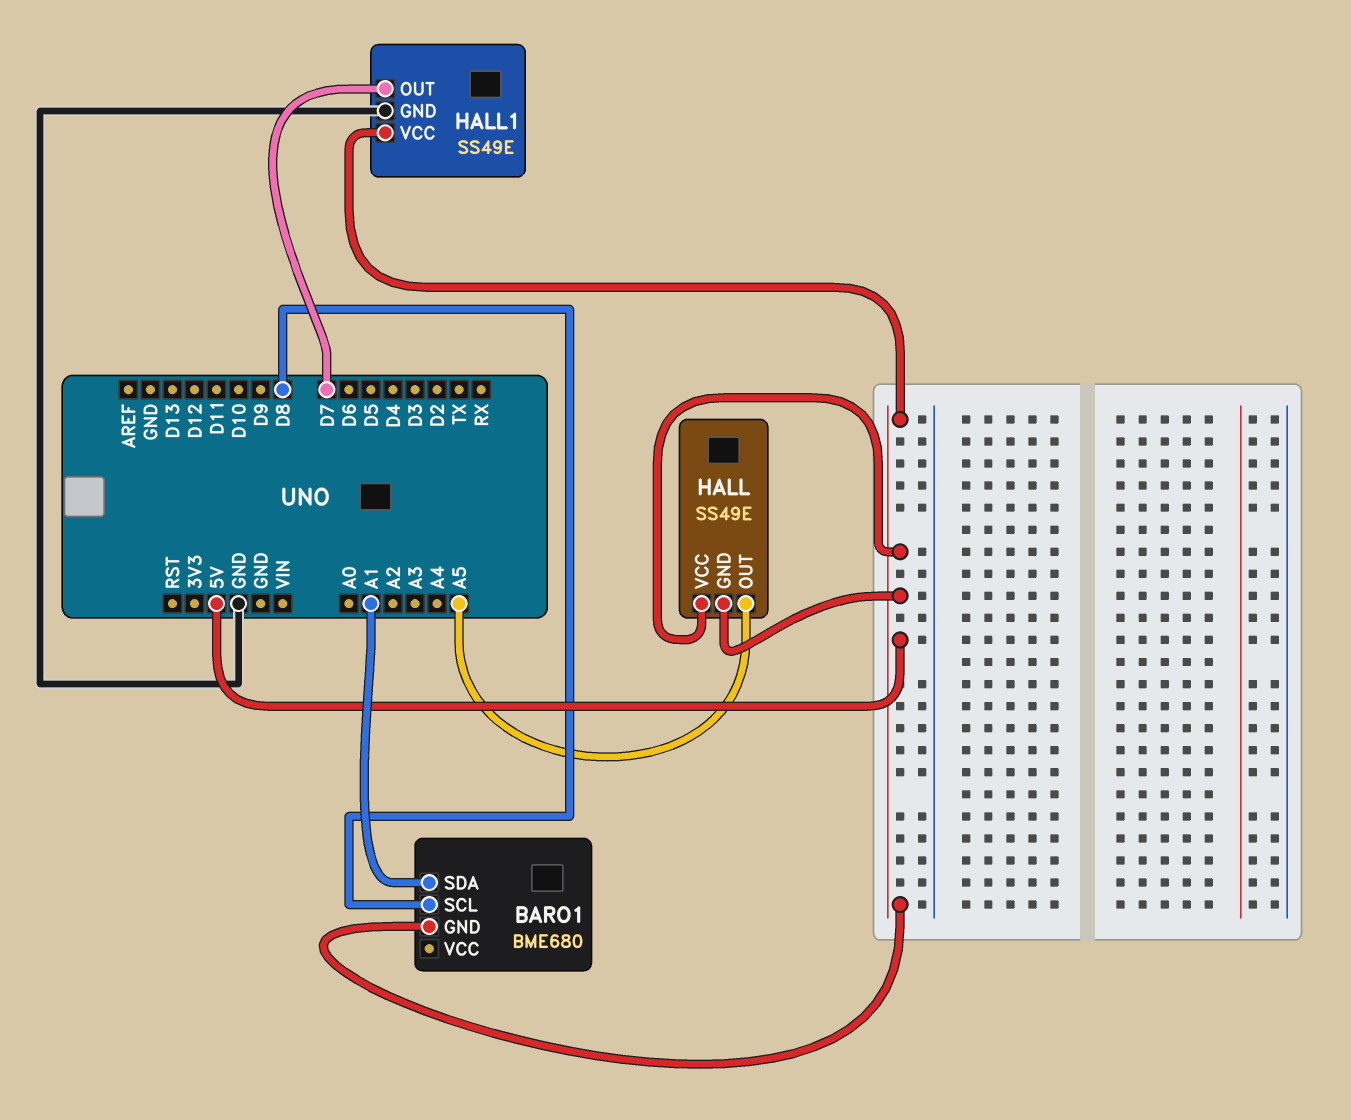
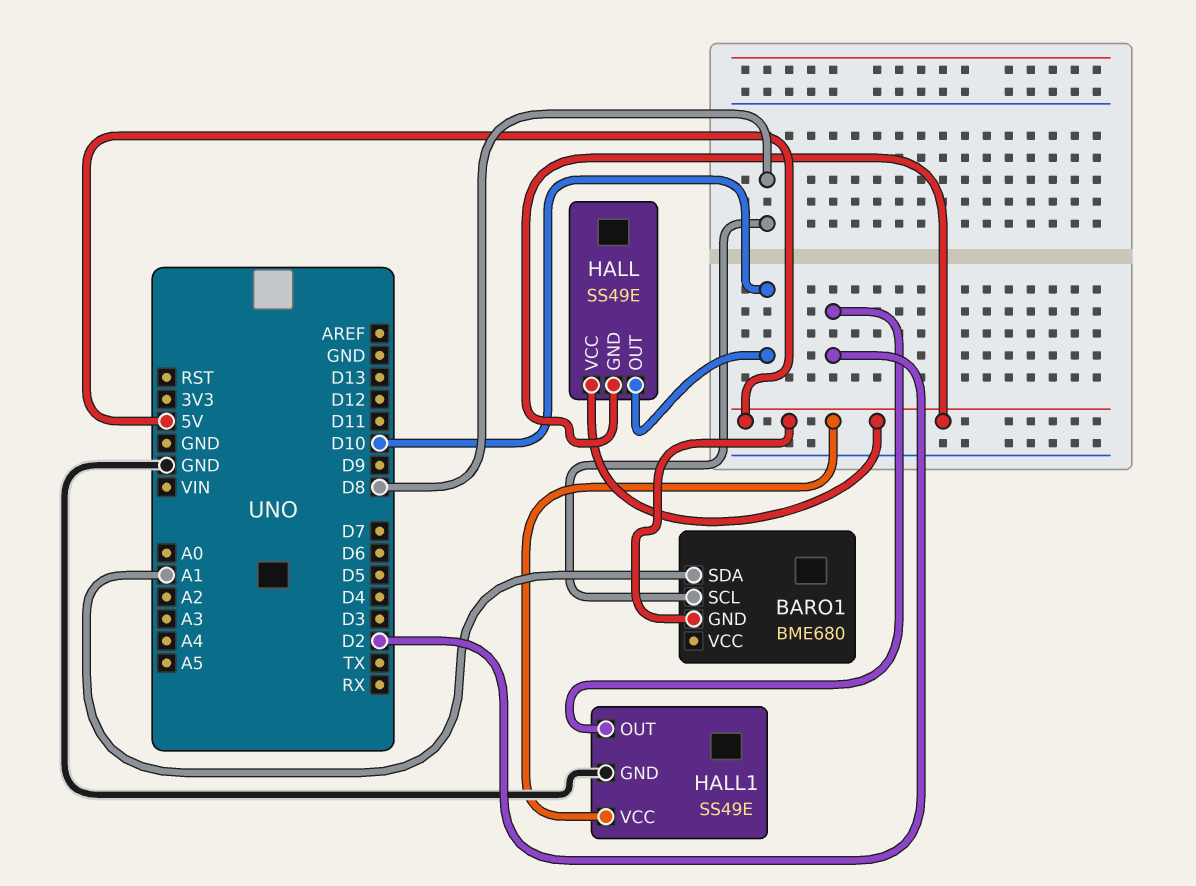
HALL pin OUT: A5 -> D10
HALL1 pin OUT: D7 -> D2

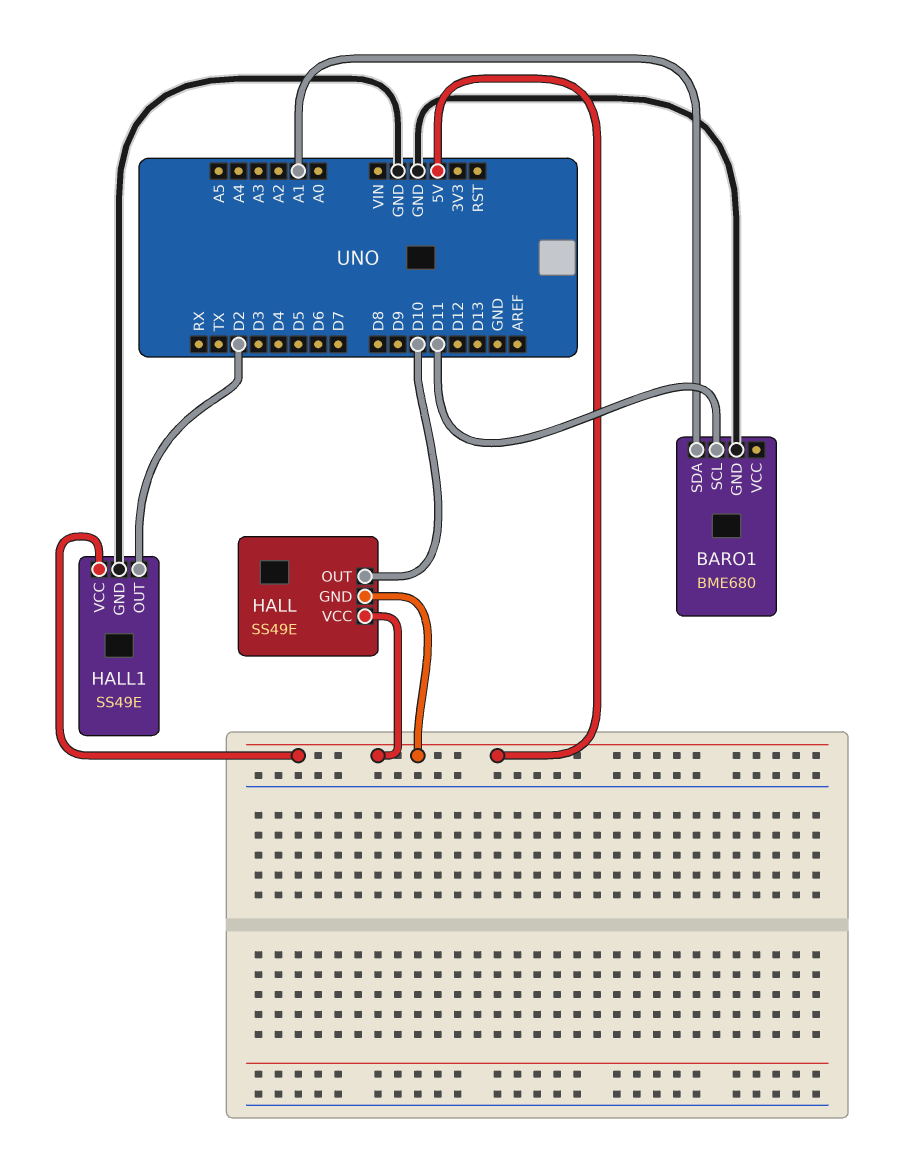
BARO1 pin GND: 5V -> GND
BARO1 pin SCL: D8 -> D11

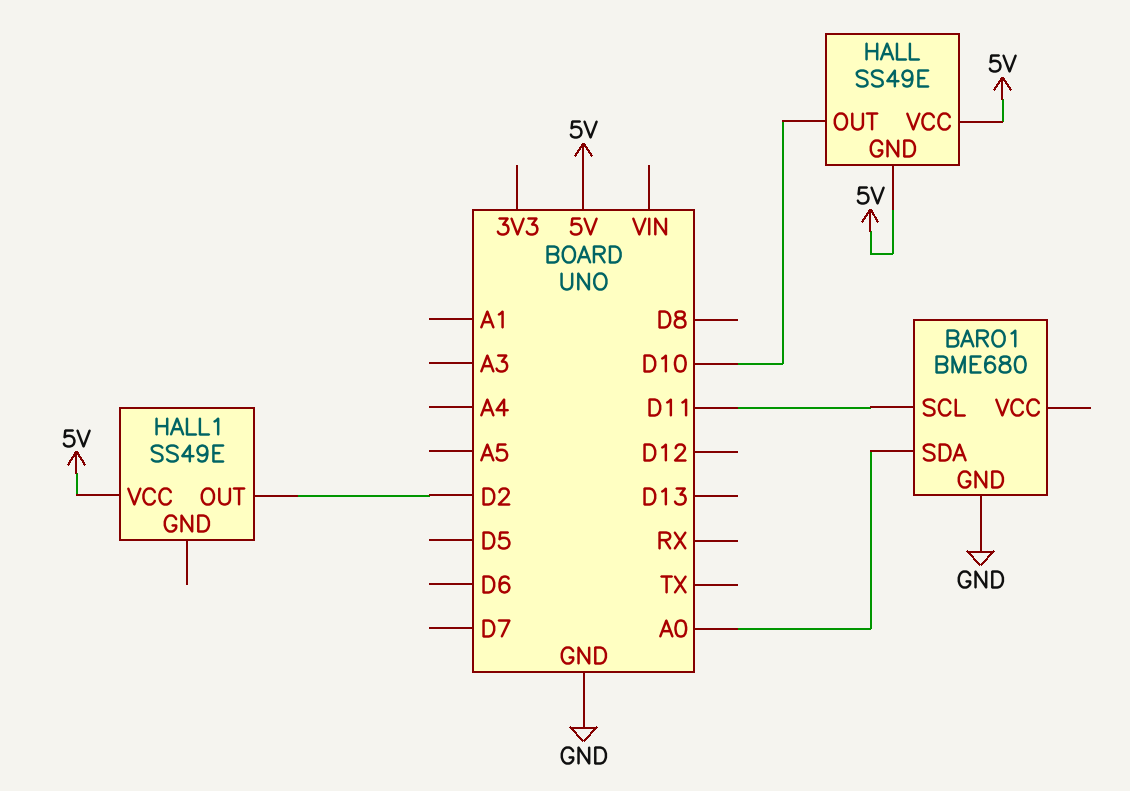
BARO1 pin SDA: A1 -> A0
HALL1 pin GND: GND -> none

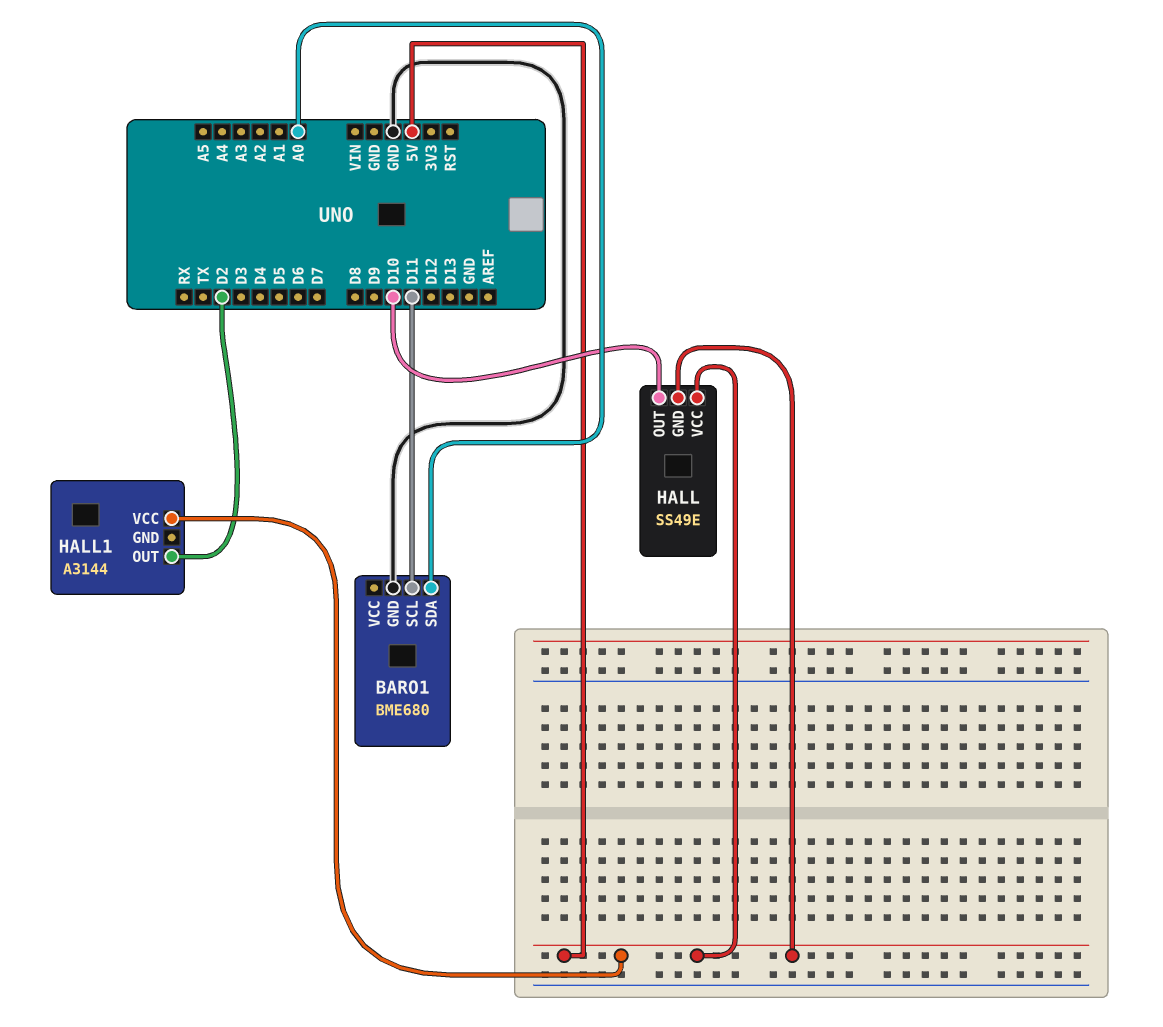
HALL1: SS49E -> A3144

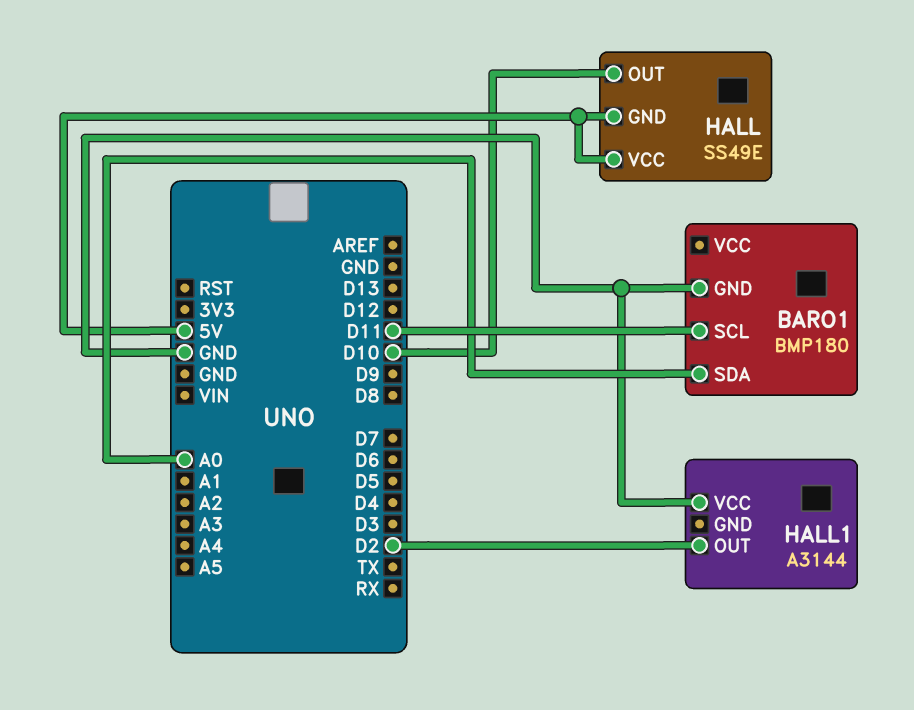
BARO1: BME680 -> BMP180
HALL1 pin VCC: 5V -> GND

